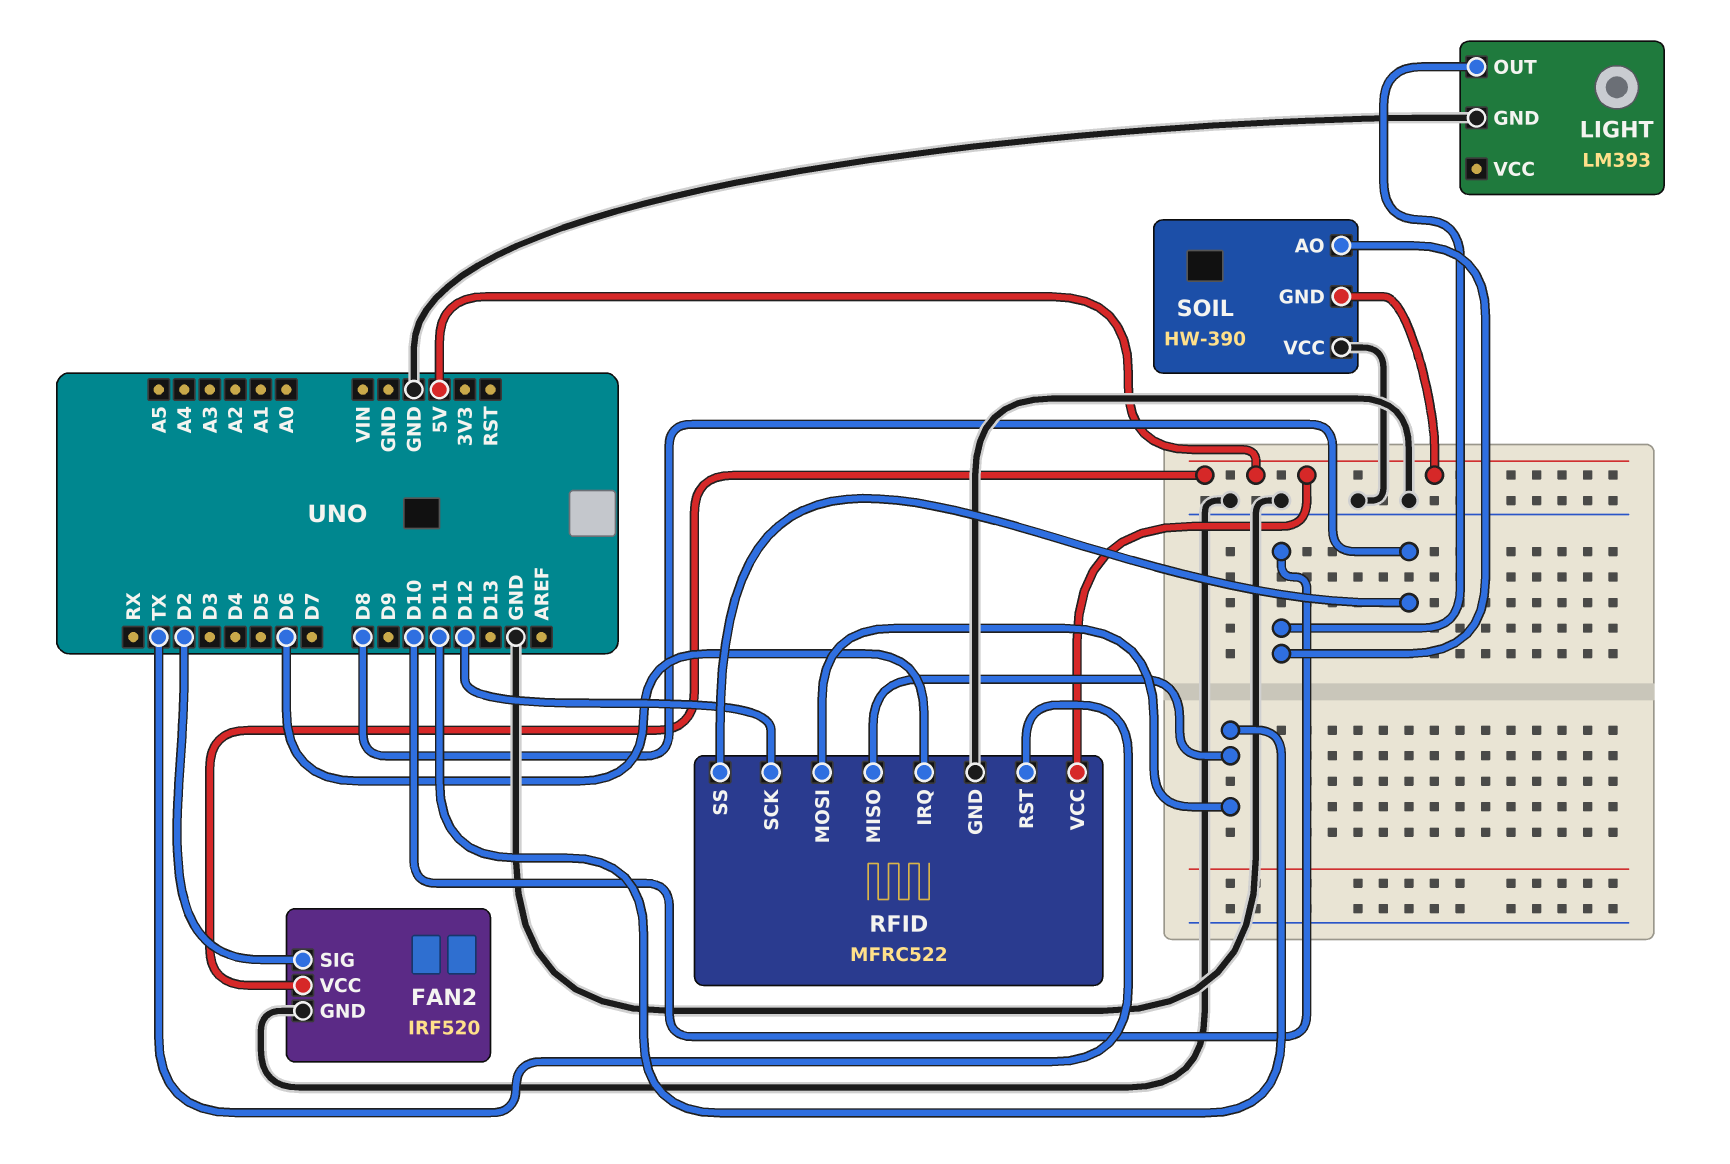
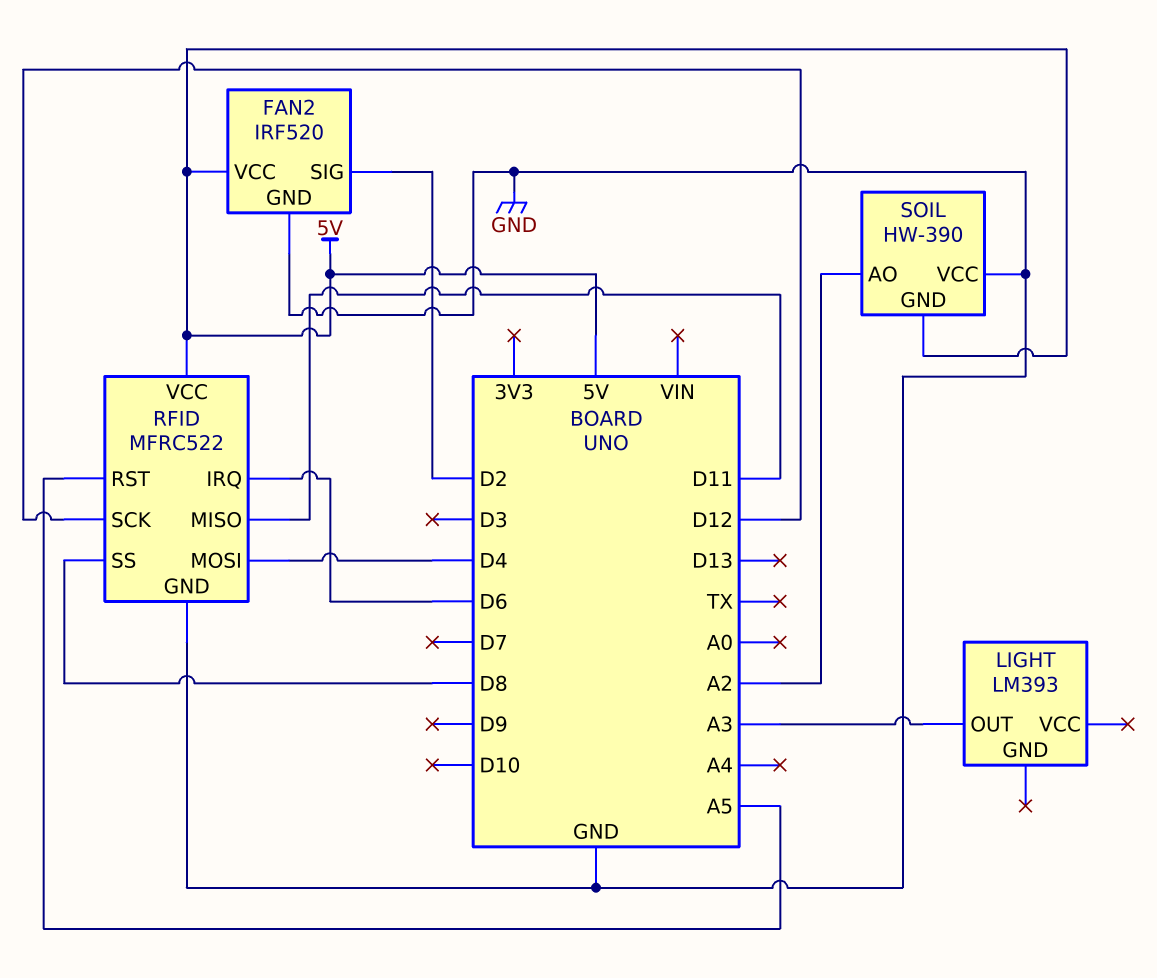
LIGHT pin GND: GND -> none
LIGHT pin OUT: D10 -> A3
RFID pin MOSI: D11 -> D4
RFID pin RST: TX -> A5
SOIL pin AO: D10 -> A2

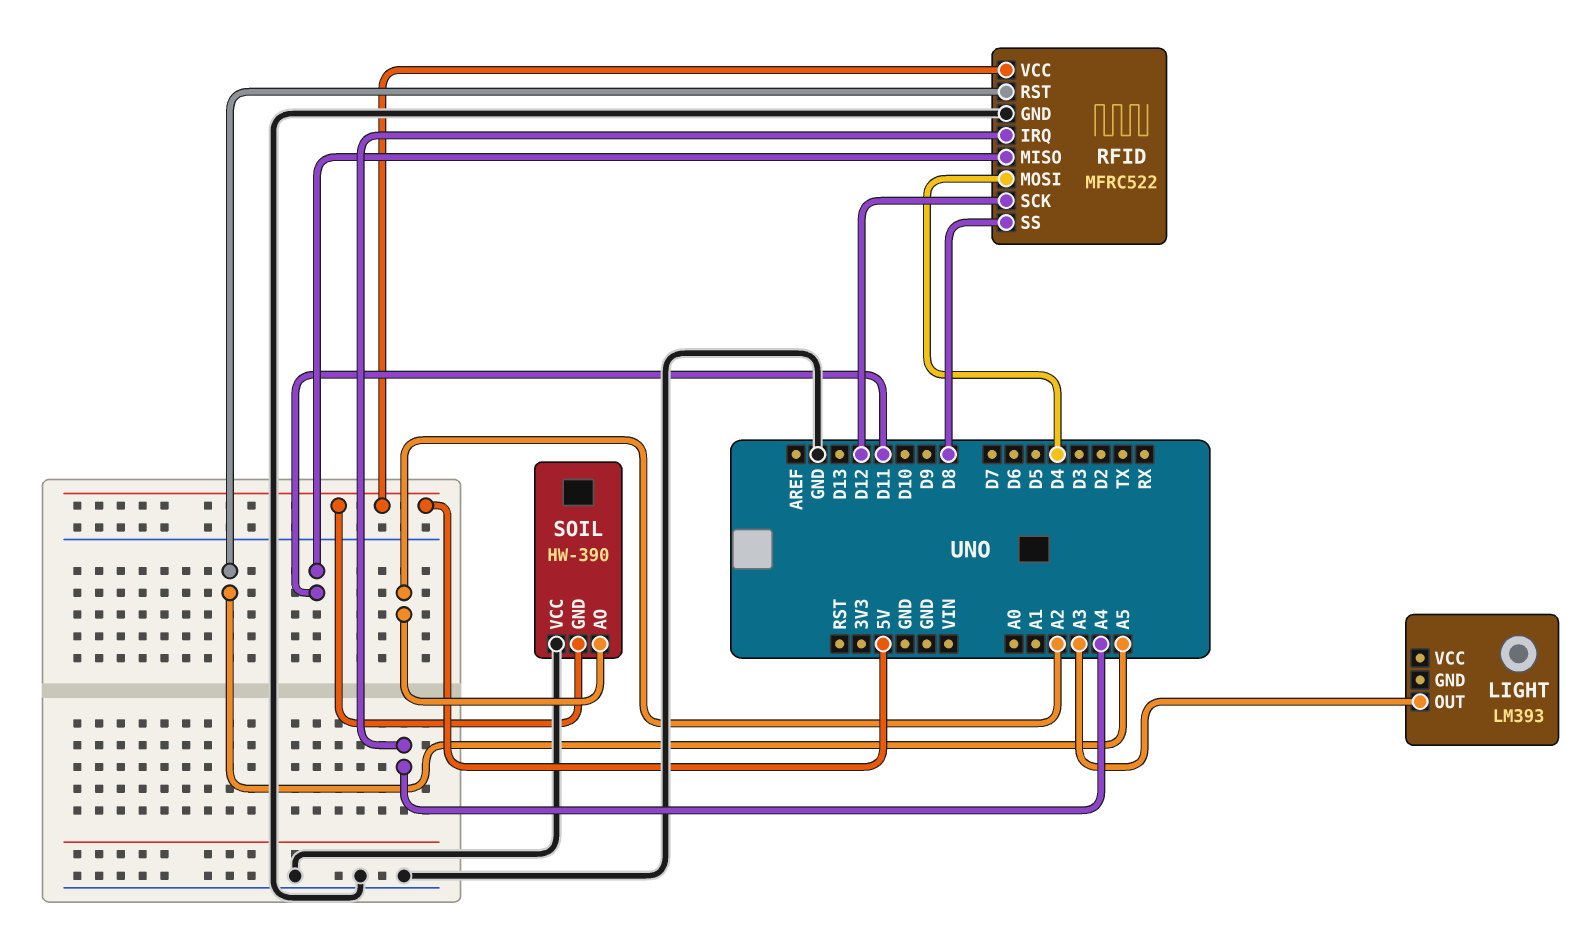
FAN2: IRF520 -> none
FAN2 pin GND: GND -> none
FAN2 pin SIG: D2 -> none
FAN2 pin VCC: 5V -> none
RFID pin IRQ: D6 -> A4

